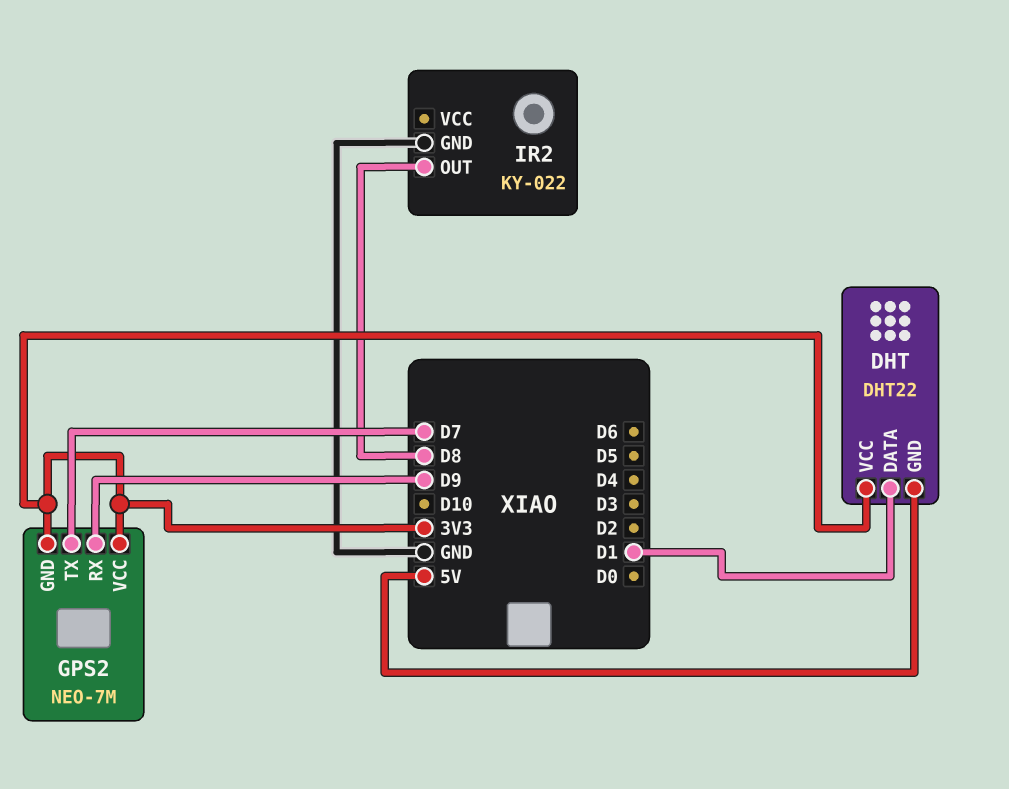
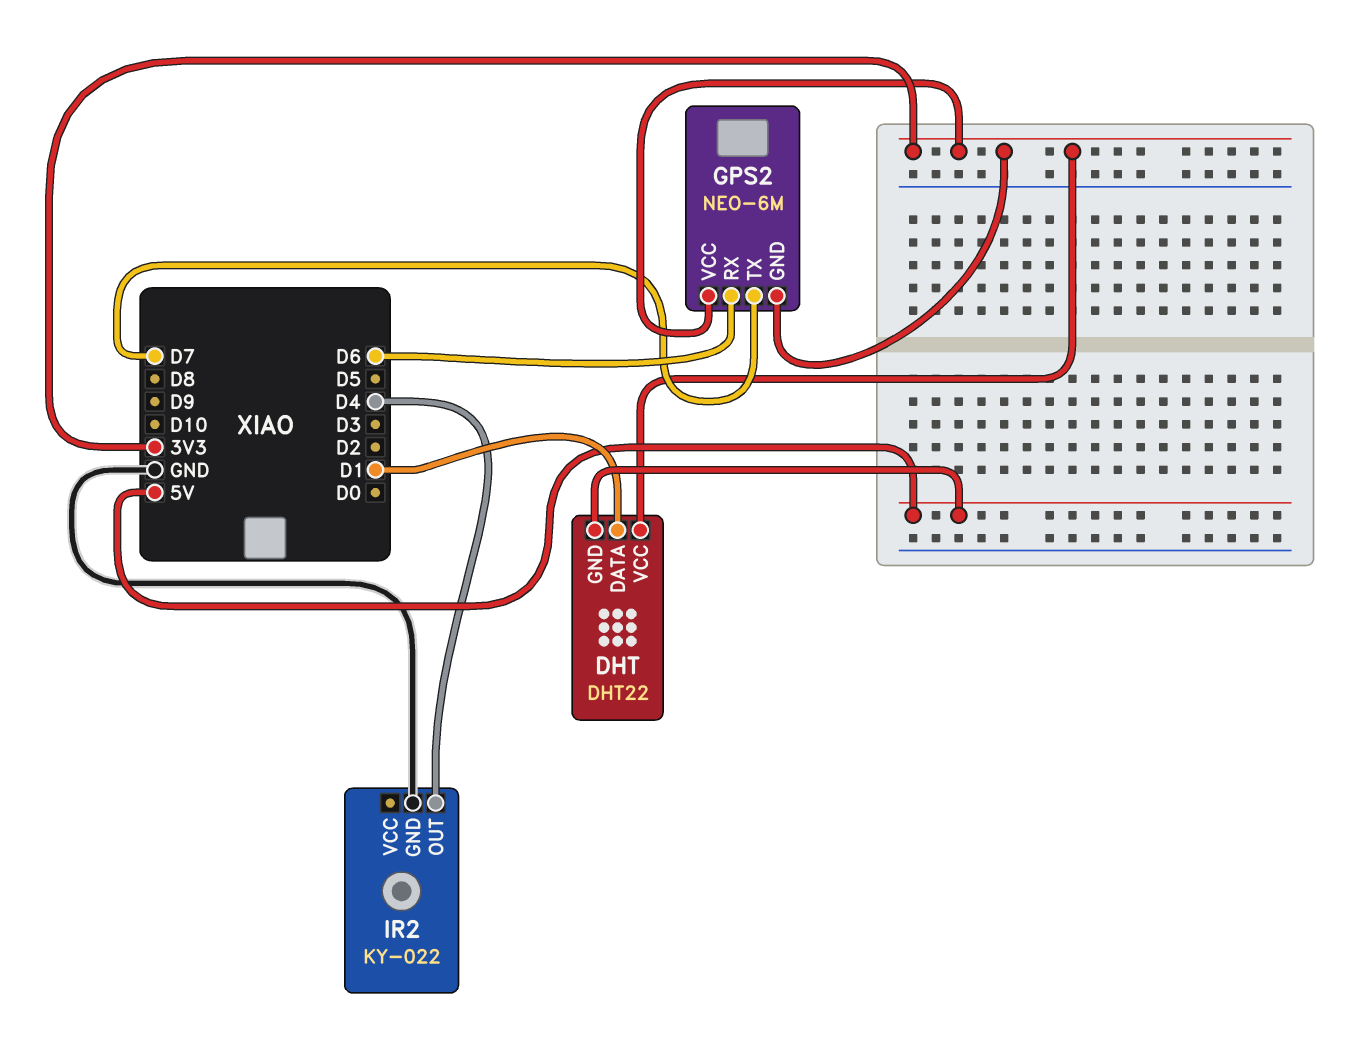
GPS2: NEO-7M -> NEO-6M
GPS2 pin RX: D9 -> D6
IR2 pin OUT: D8 -> D4

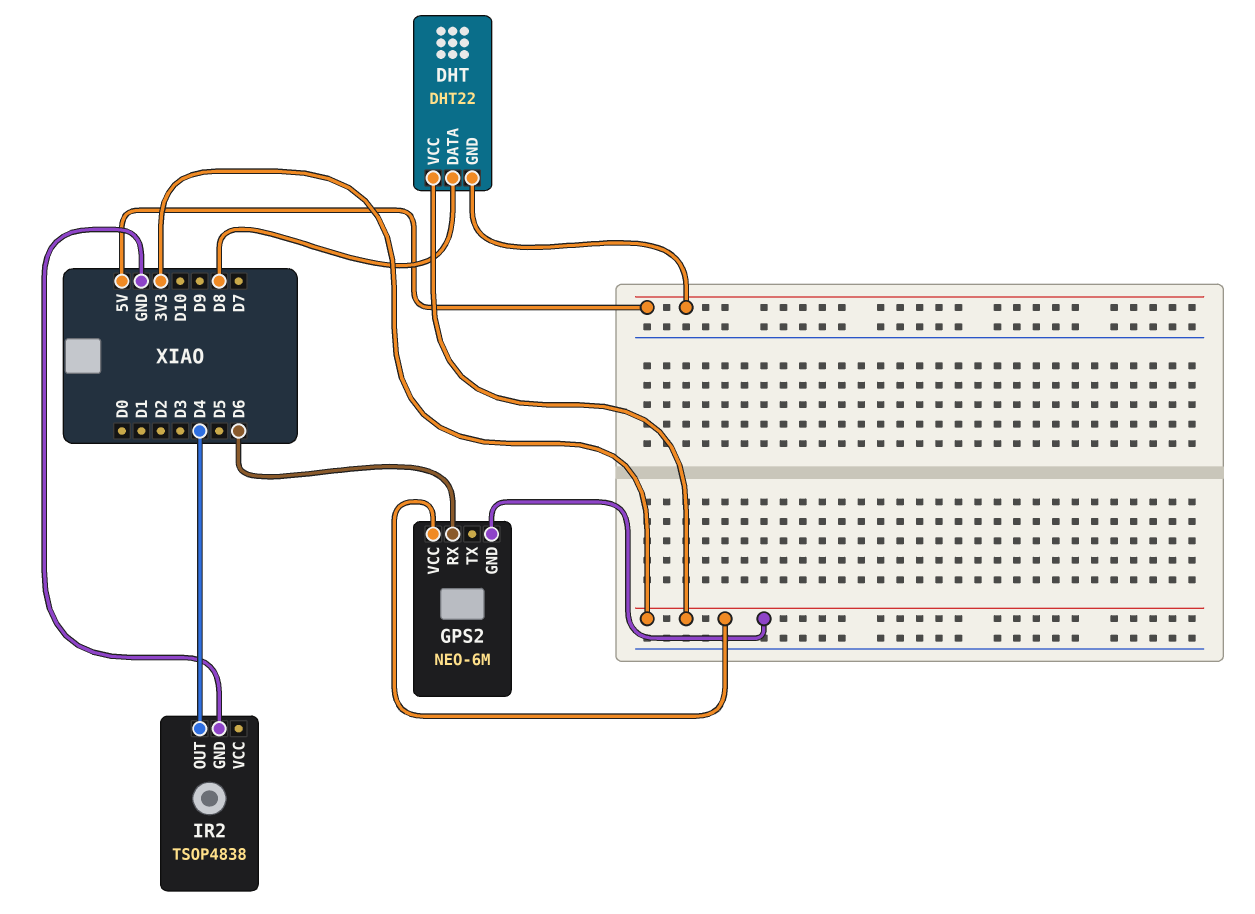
DHT pin DATA: D1 -> D8
GPS2 pin TX: D7 -> none
IR2: KY-022 -> TSOP4838

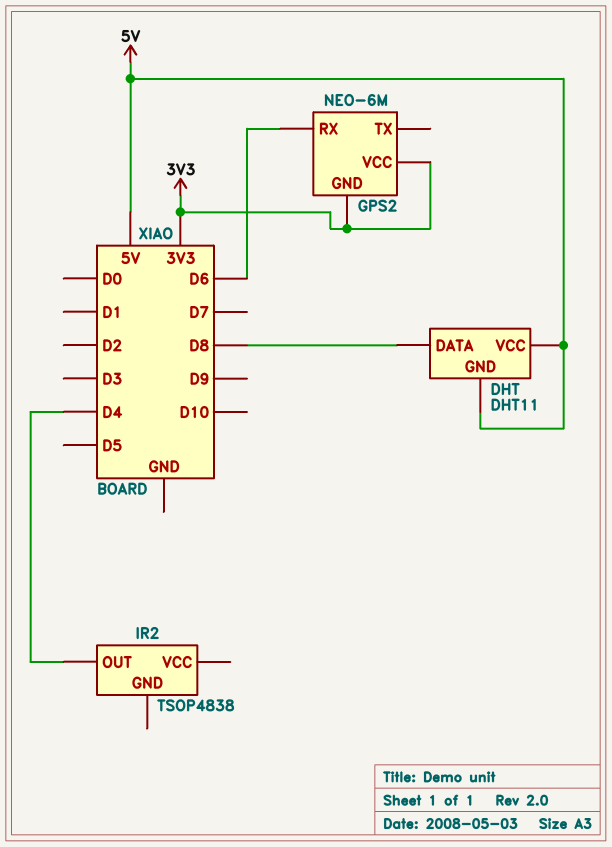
DHT: DHT22 -> DHT11
DHT pin VCC: 3V3 -> 5V
IR2 pin GND: GND -> none

